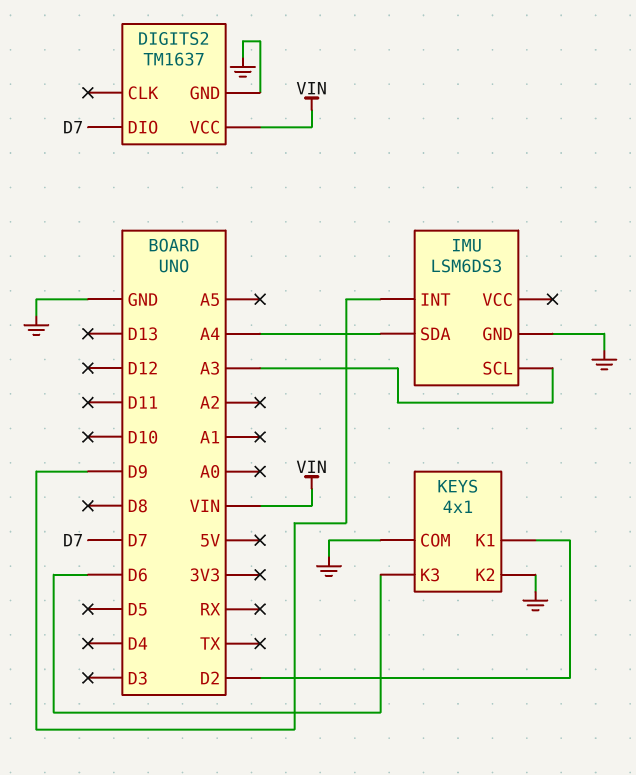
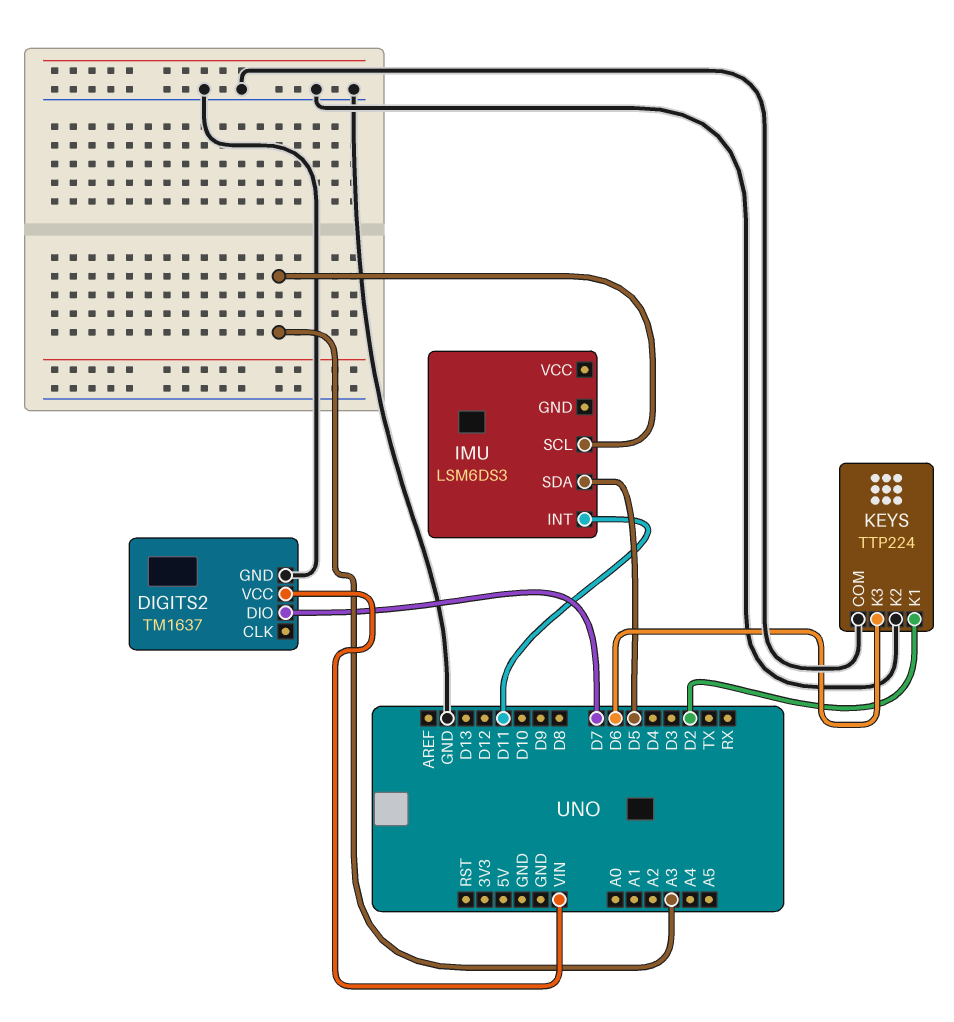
IMU pin GND: GND -> none
IMU pin INT: D9 -> D11
IMU pin SDA: A4 -> D5
KEYS: 4x1 -> TTP224

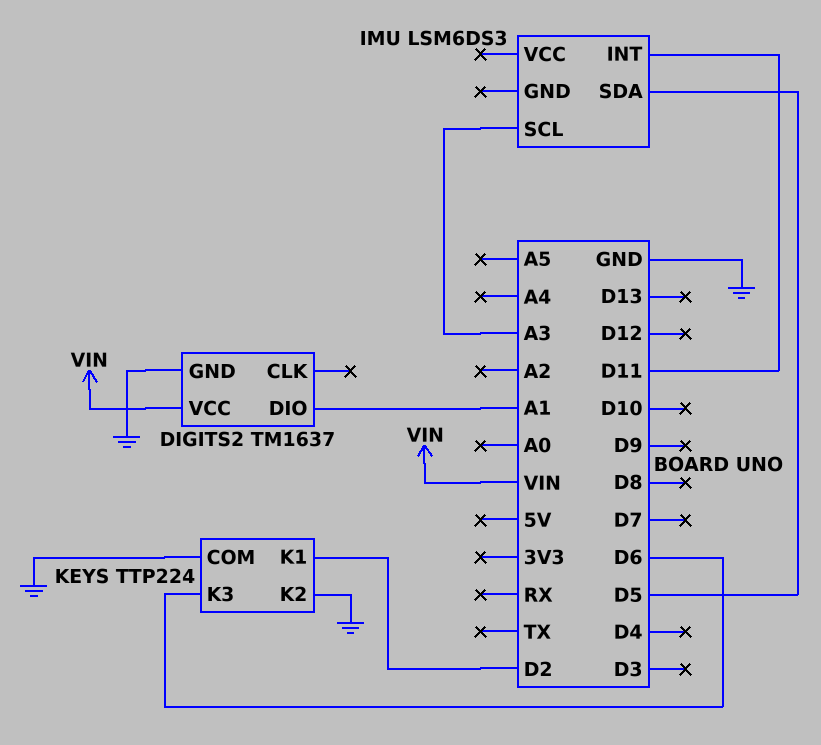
DIGITS2 pin DIO: D7 -> A1

